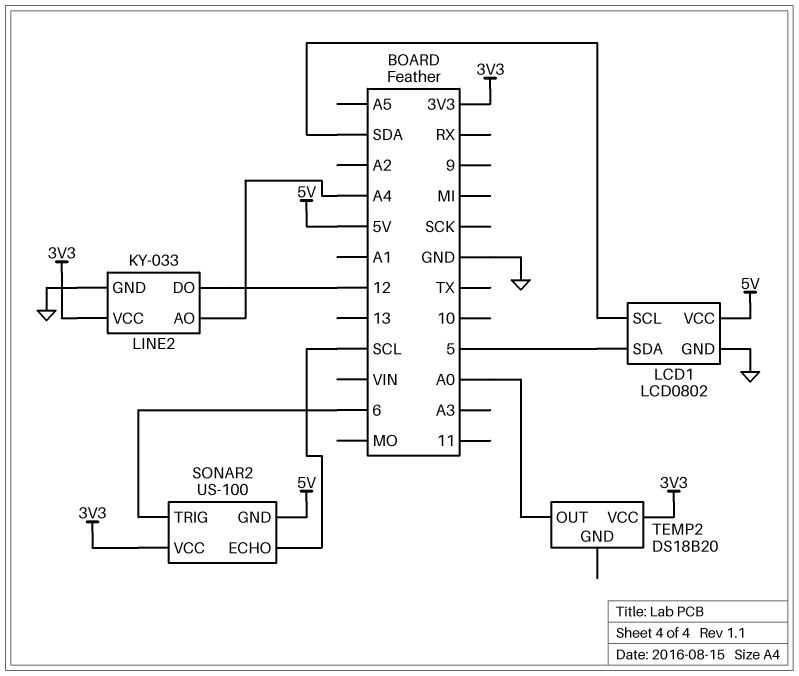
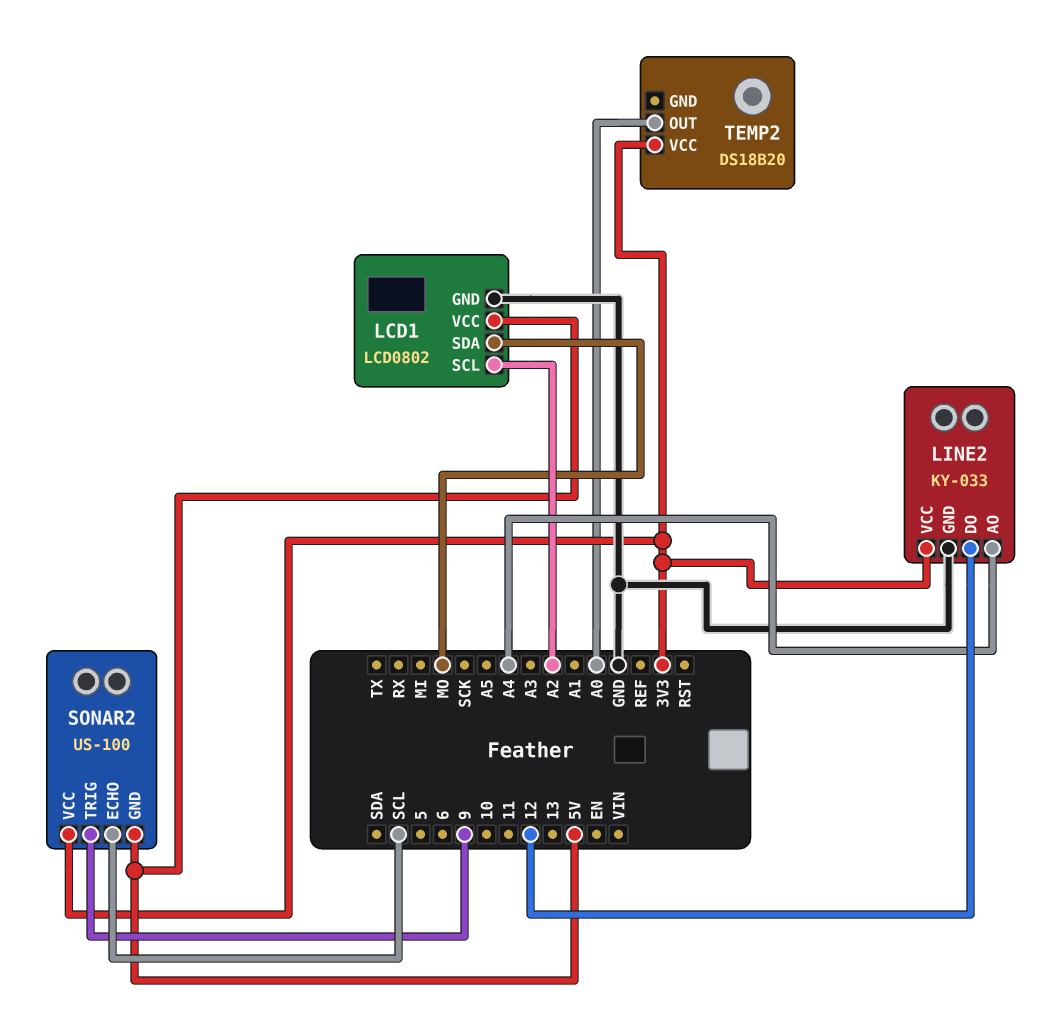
LCD1 pin SCL: SDA -> A2
LCD1 pin SDA: 5 -> MO
SONAR2 pin TRIG: 6 -> 9

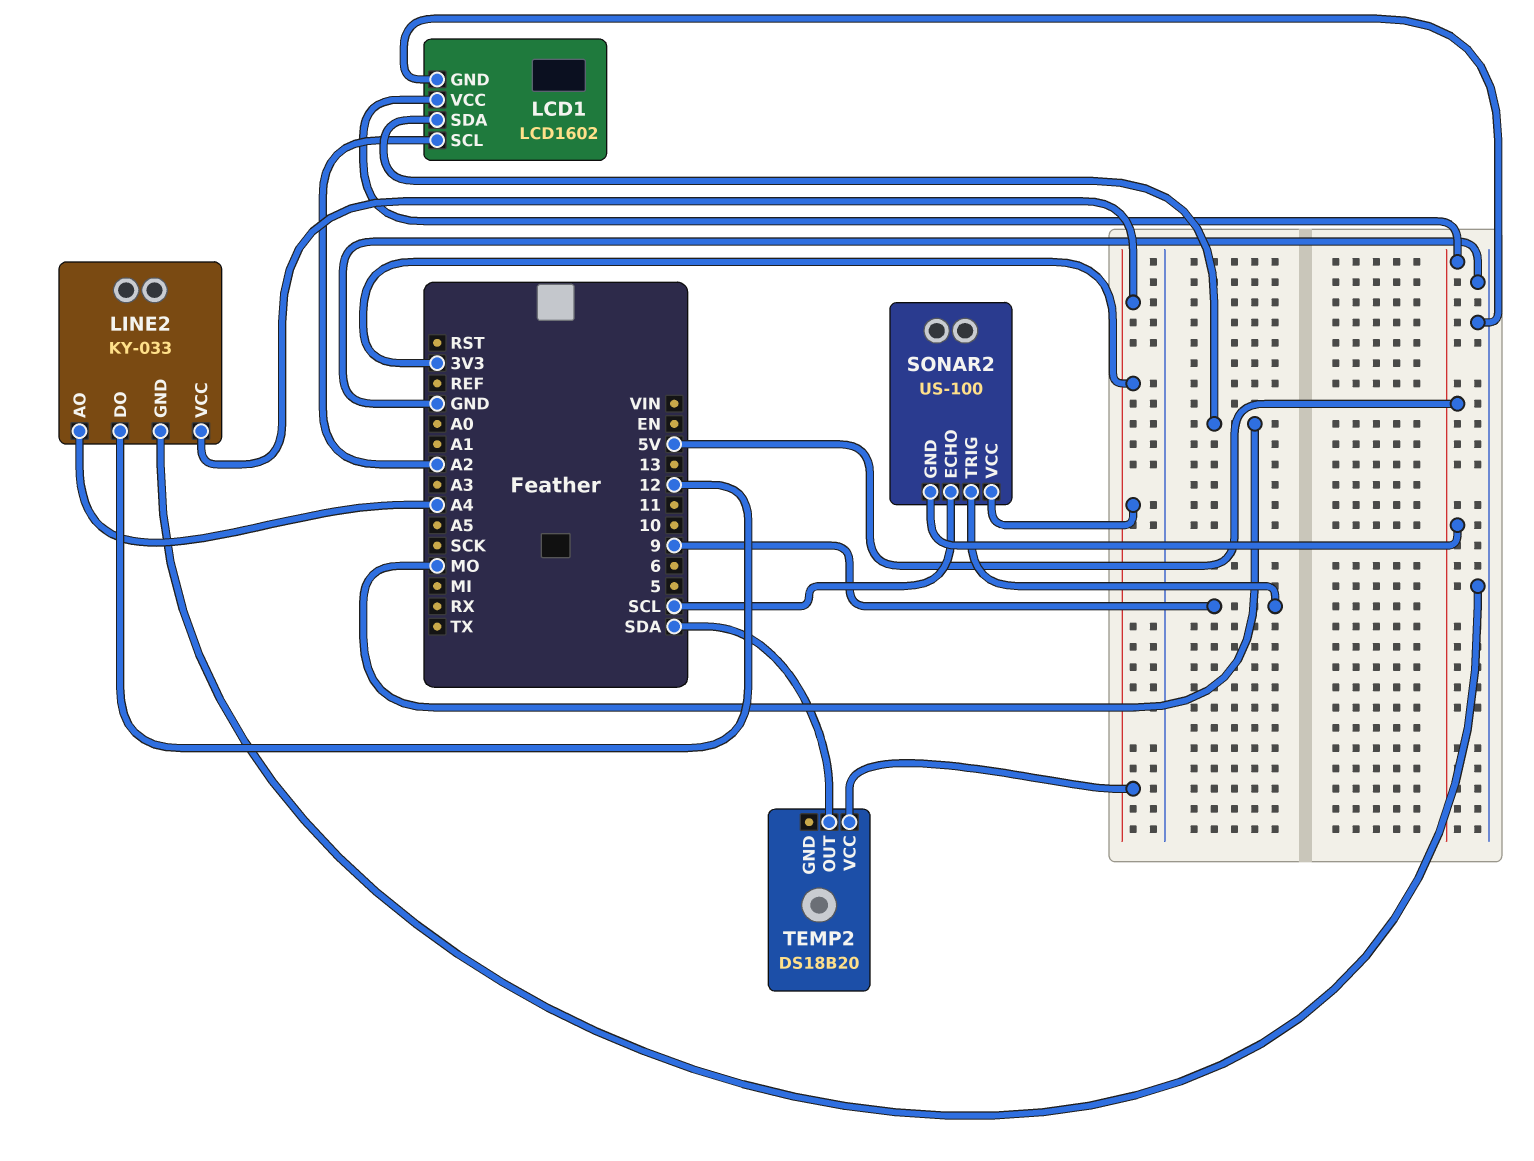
LCD1: LCD0802 -> LCD1602
TEMP2 pin OUT: A0 -> SDA

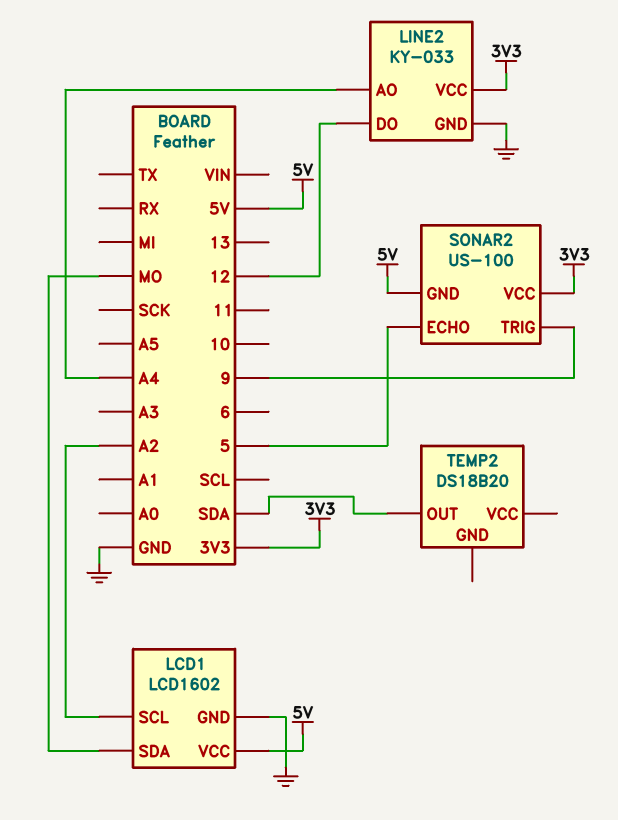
SONAR2 pin ECHO: SCL -> 5
TEMP2 pin VCC: 3V3 -> none

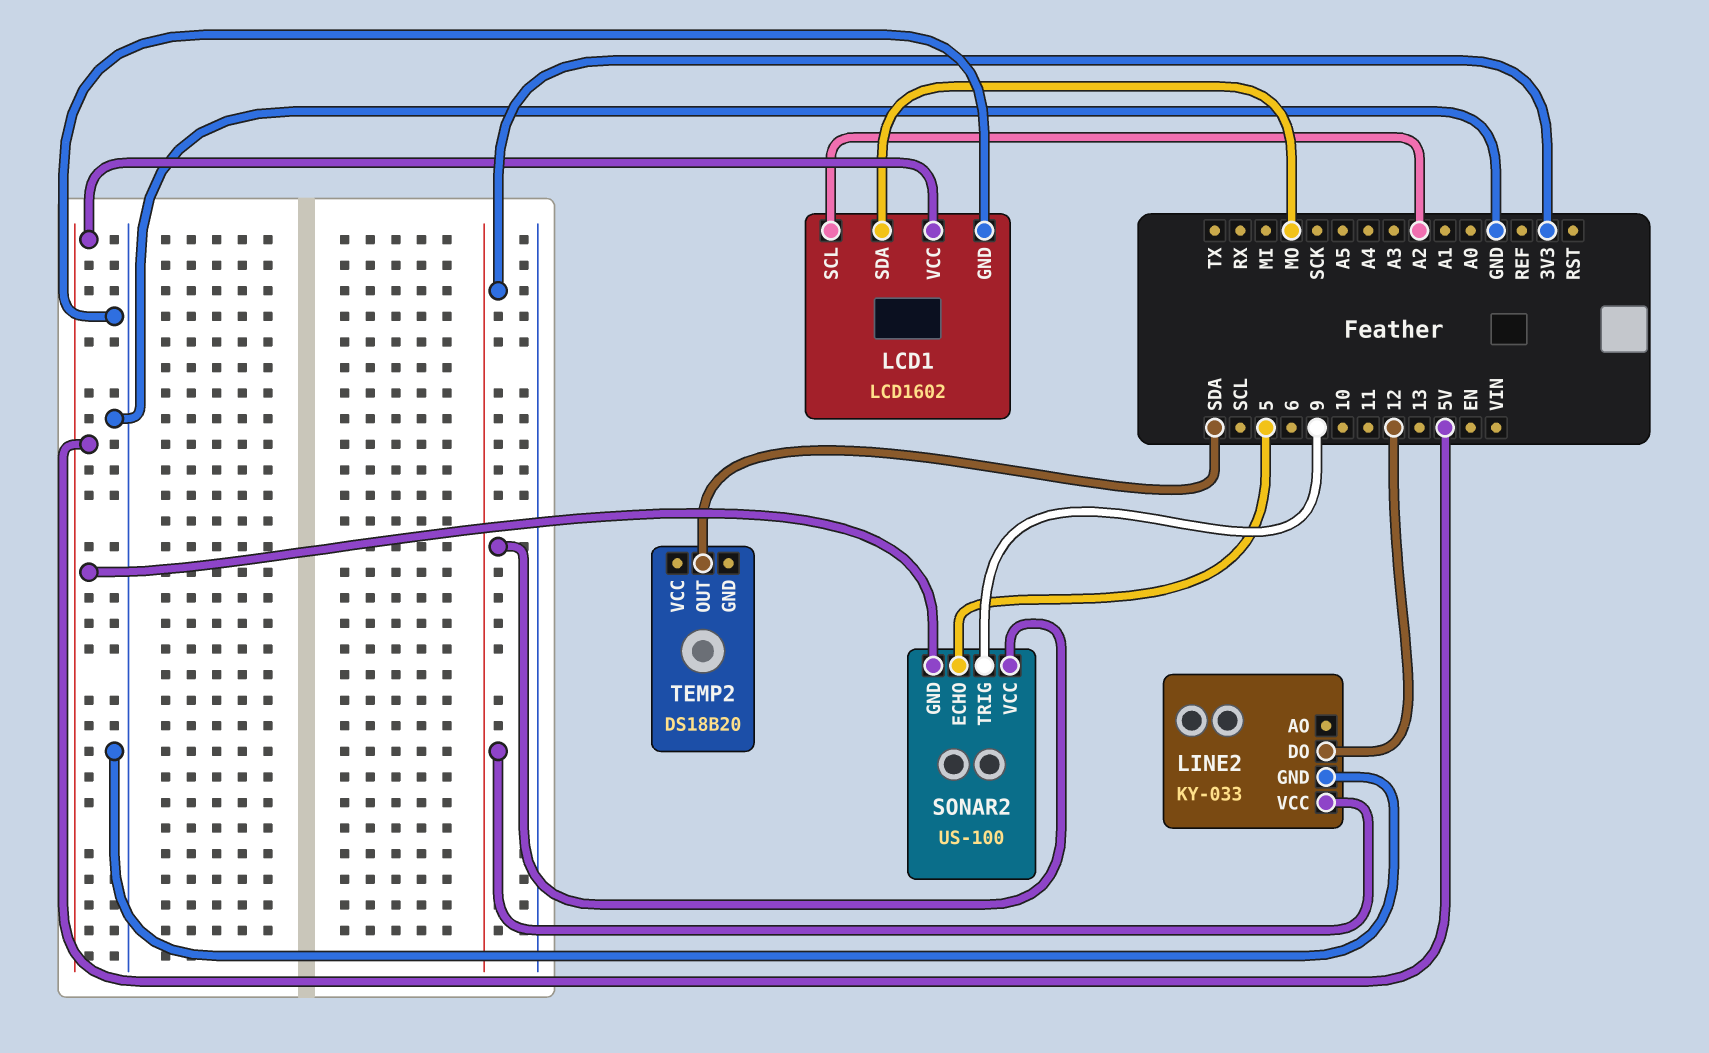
LINE2 pin AO: A4 -> none

